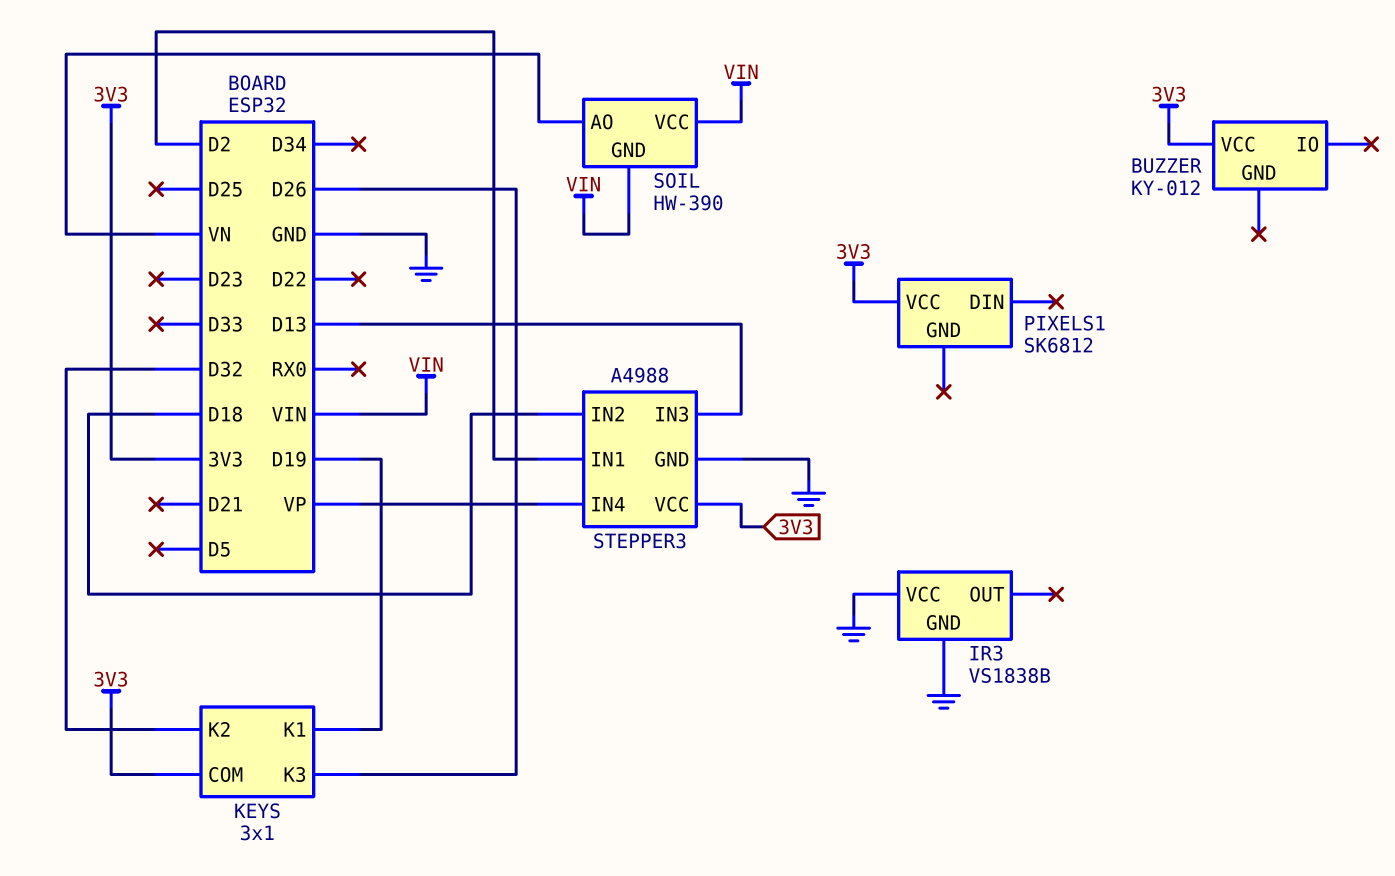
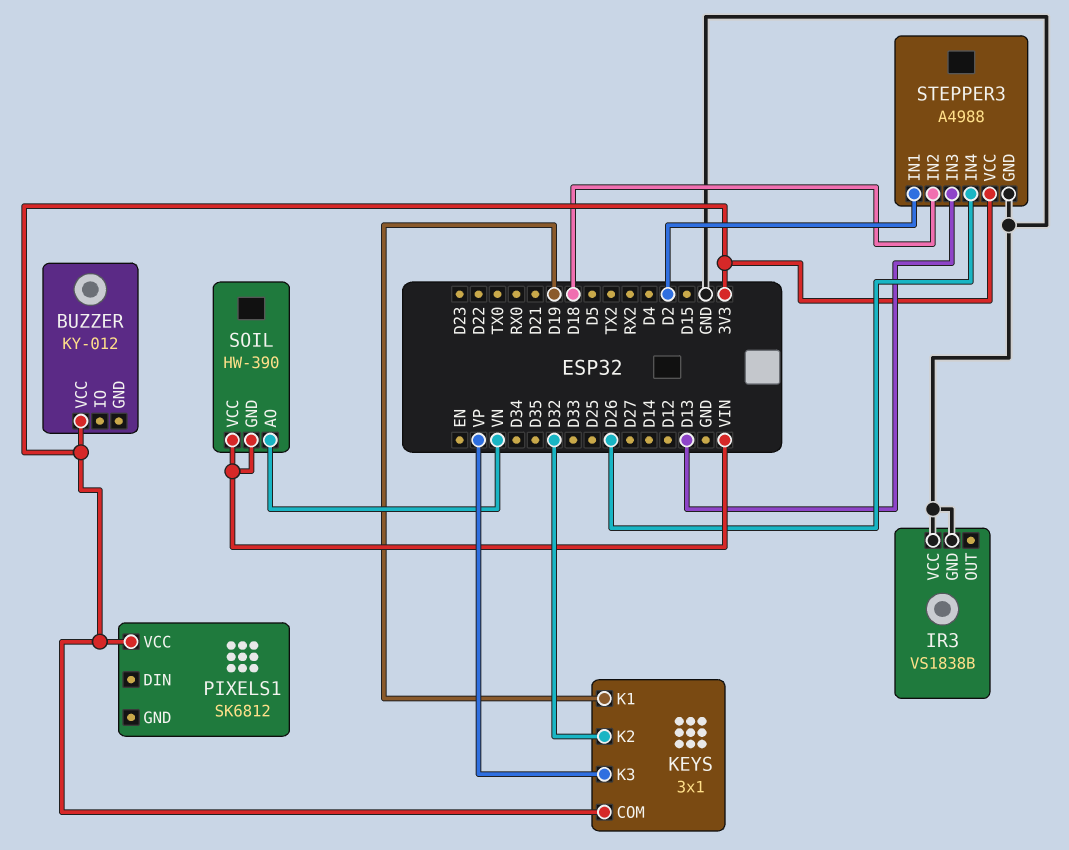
KEYS pin K3: D26 -> VP
STEPPER3 pin IN4: VP -> D26

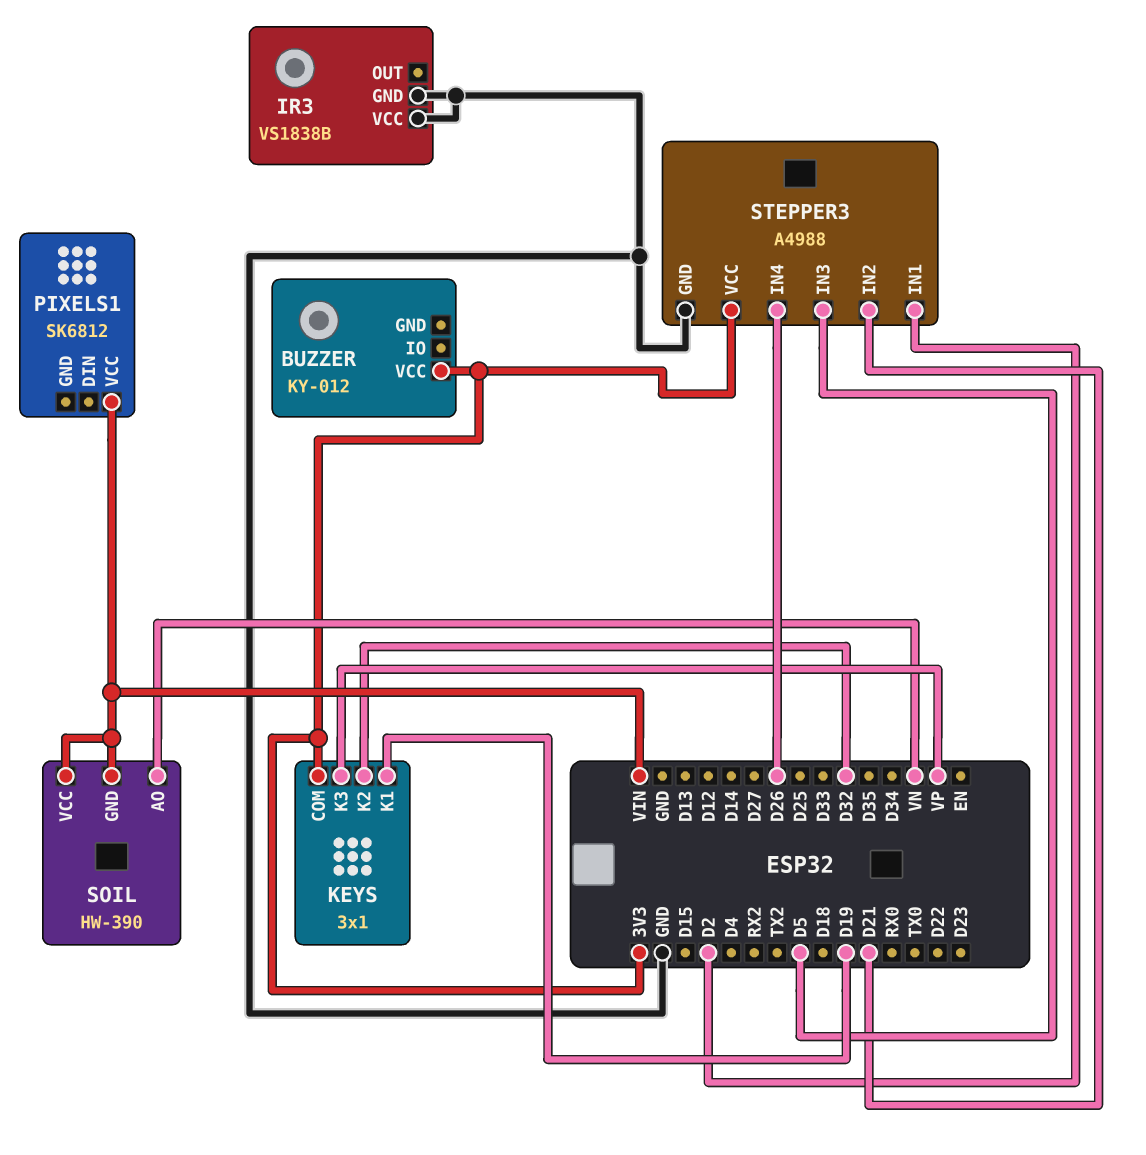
PIXELS1 pin VCC: 3V3 -> VIN
STEPPER3 pin IN2: D18 -> D21
STEPPER3 pin IN3: D13 -> D5

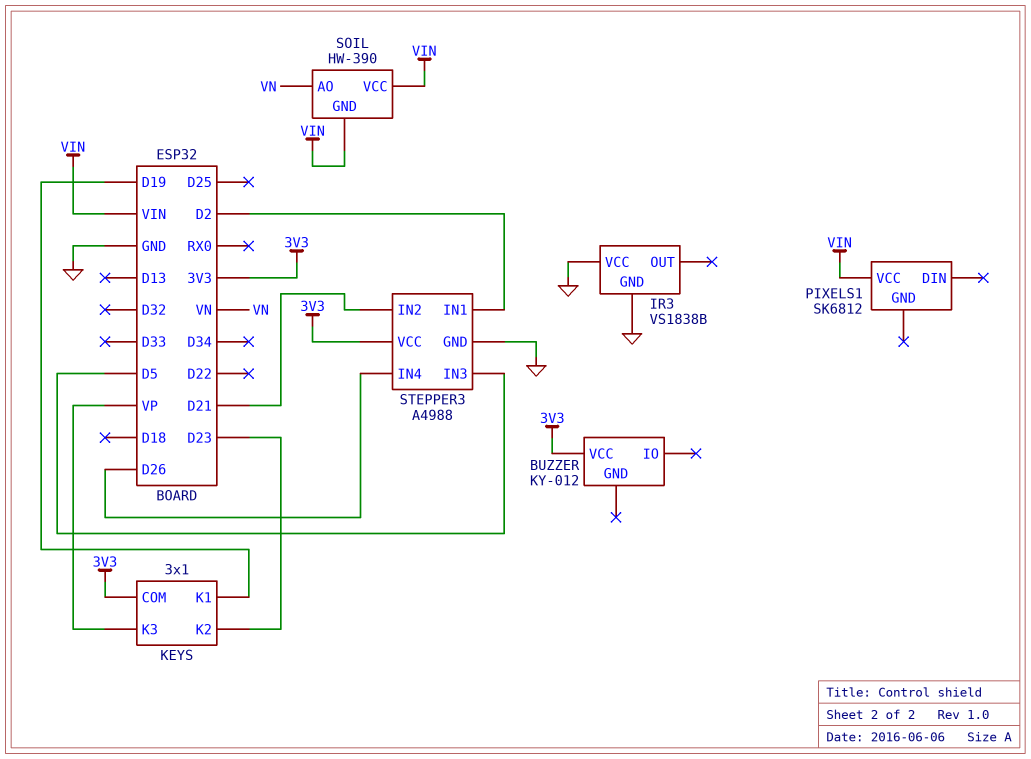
KEYS pin K2: D32 -> D23

